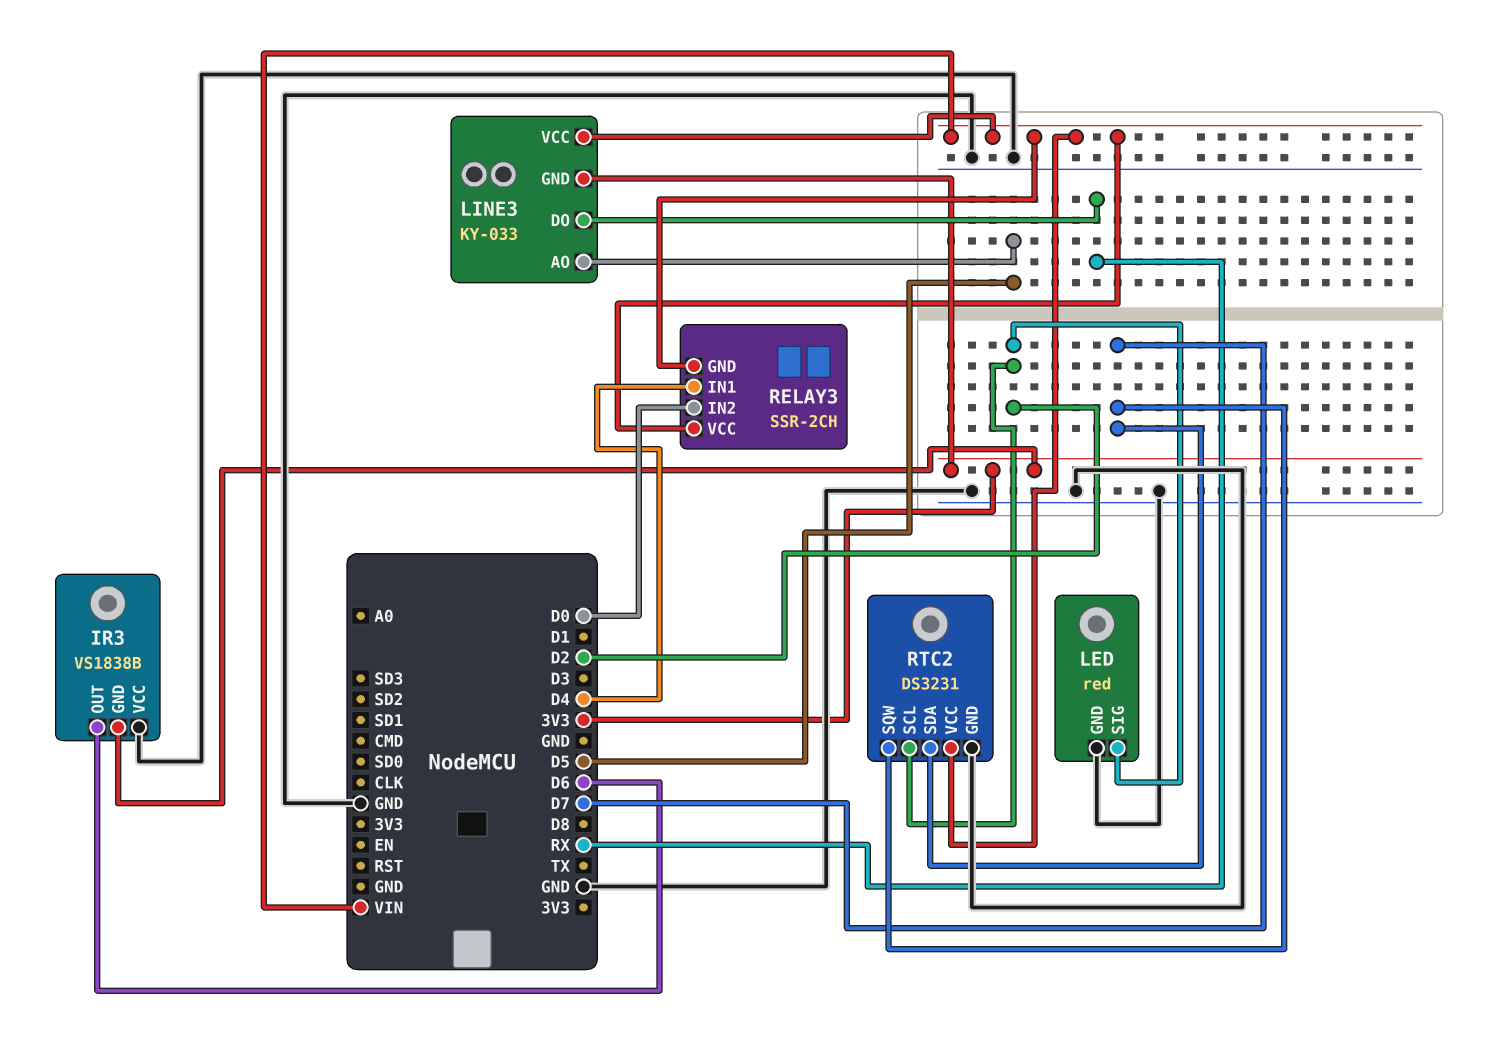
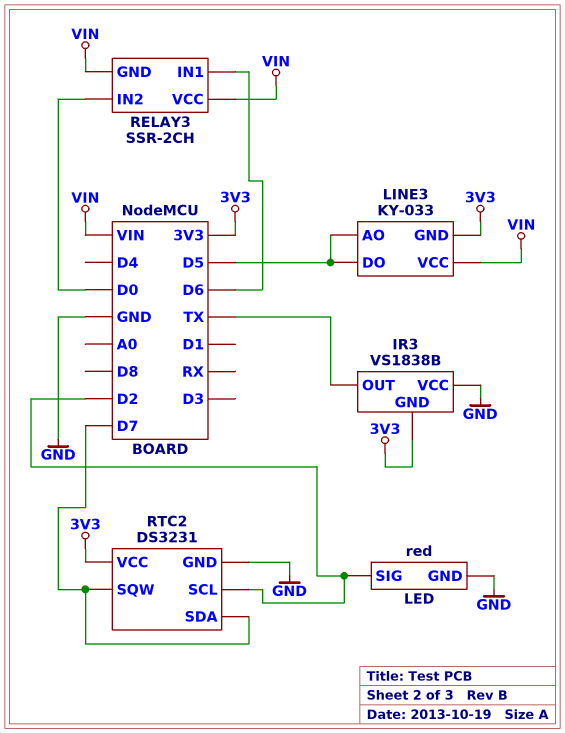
IR3 pin OUT: D6 -> TX
LINE3 pin DO: RX -> D5
RELAY3 pin IN1: D4 -> D6
RTC2 pin VCC: VIN -> 3V3

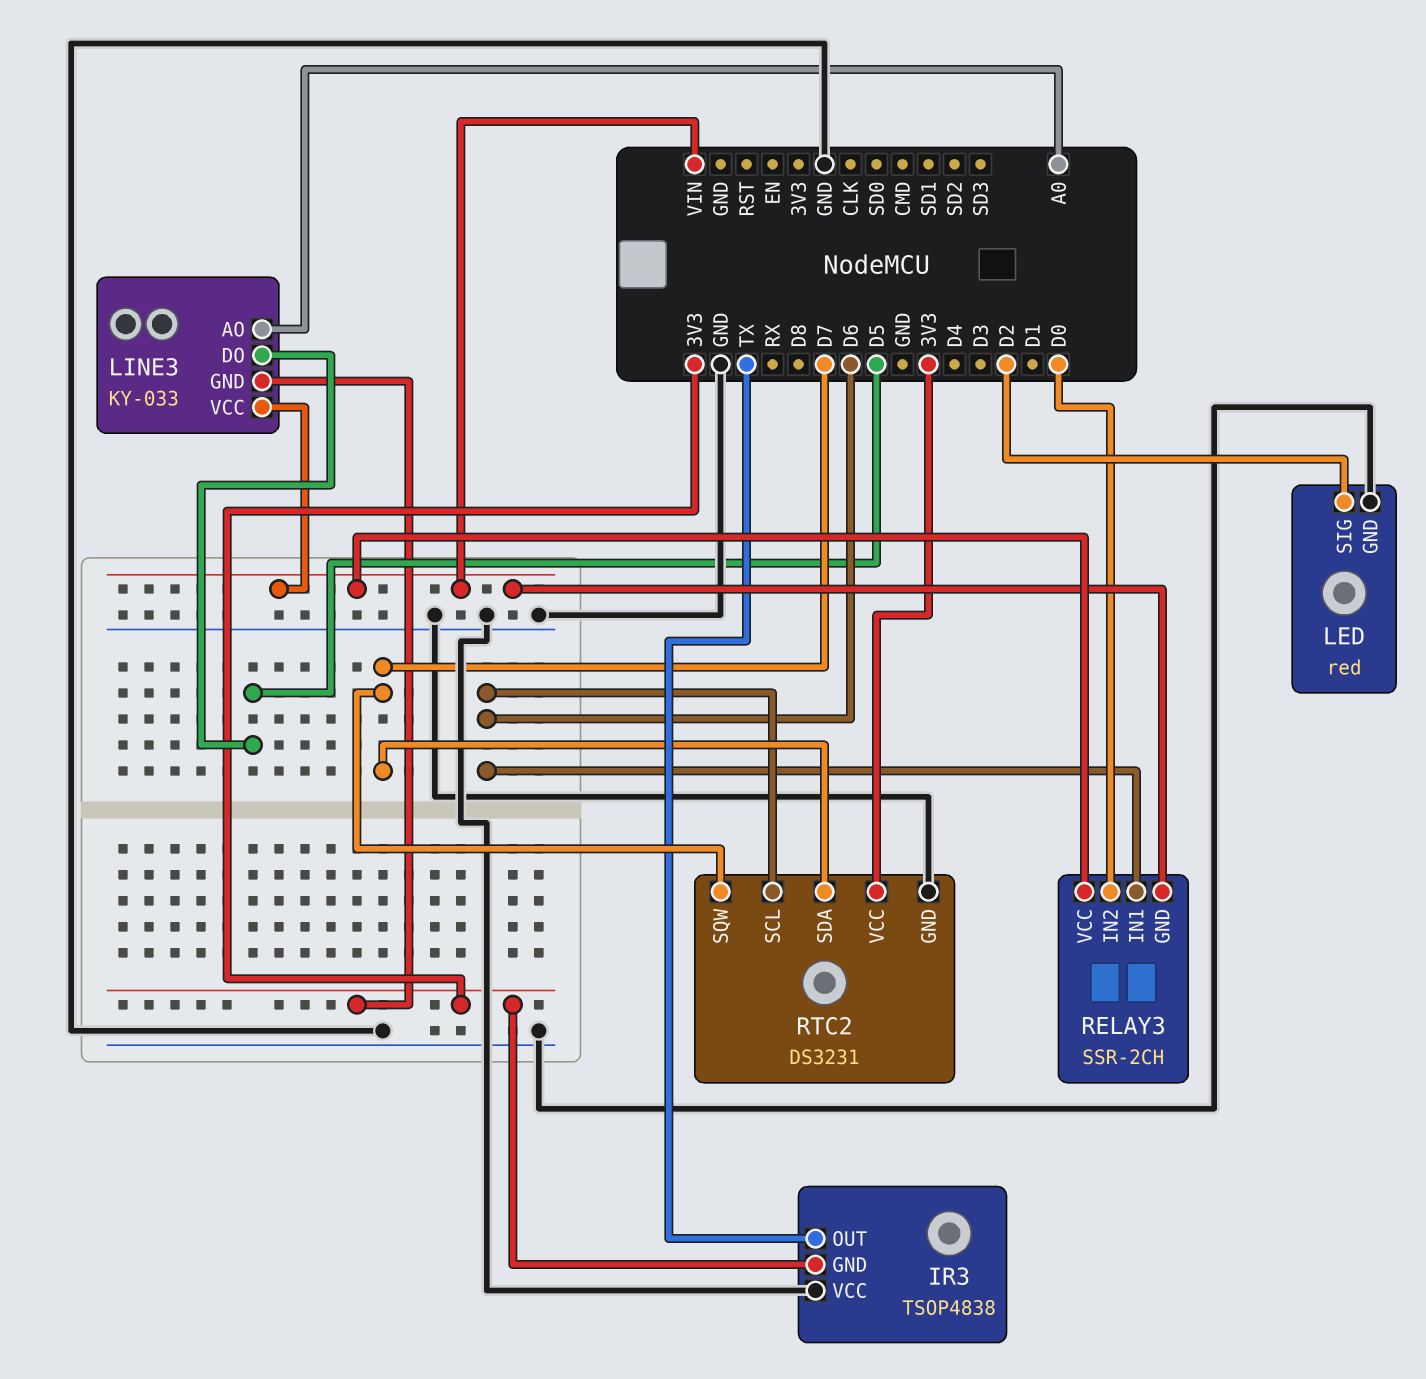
IR3: VS1838B -> TSOP4838
LINE3 pin AO: D5 -> A0
RTC2 pin SCL: D2 -> D6

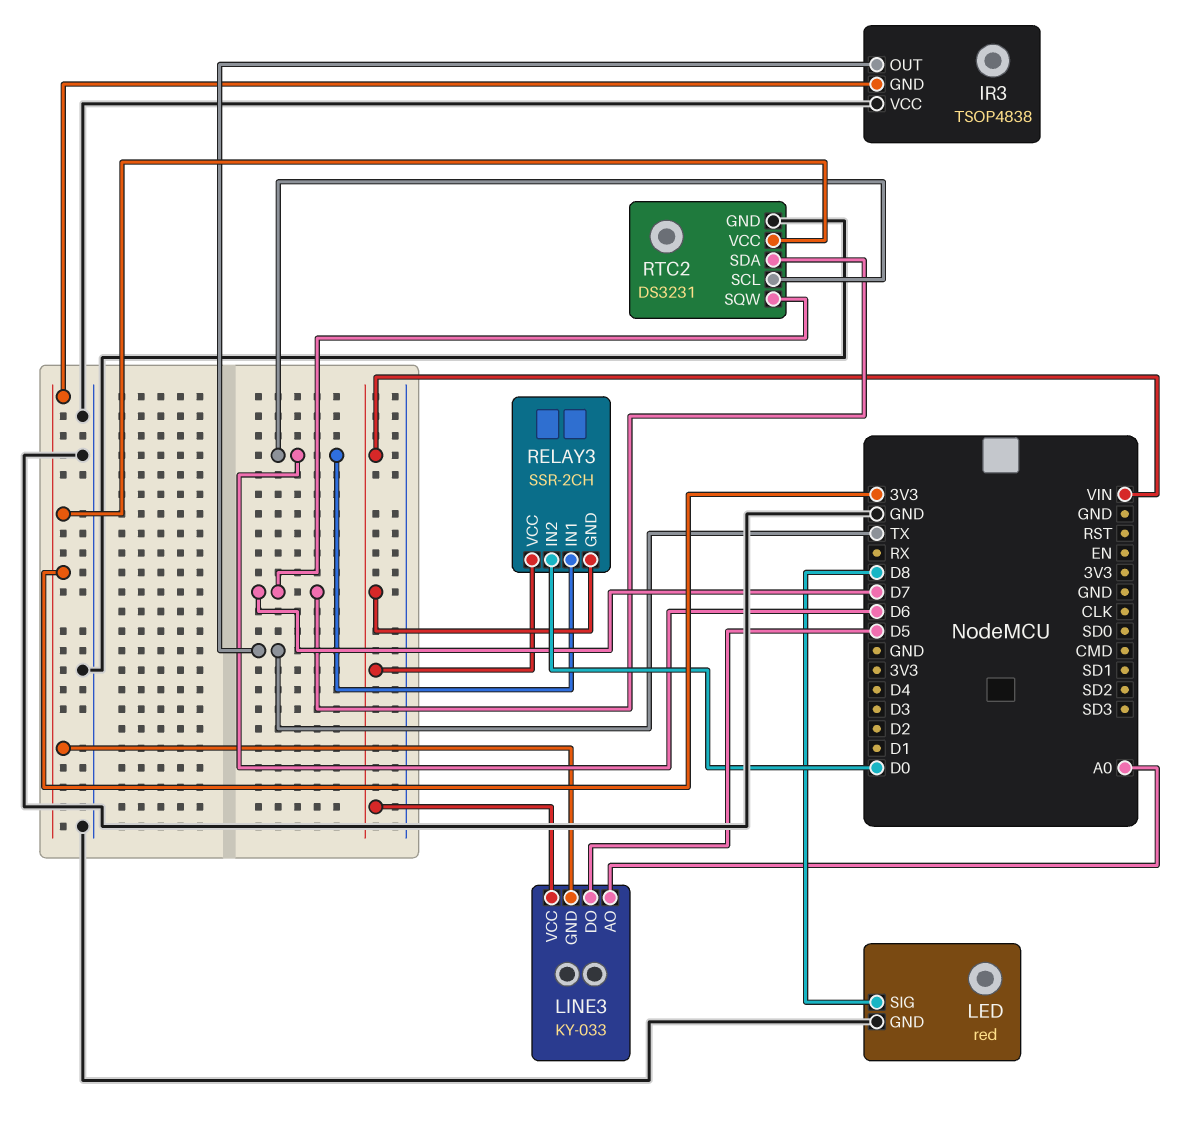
LED pin SIG: D2 -> D8

